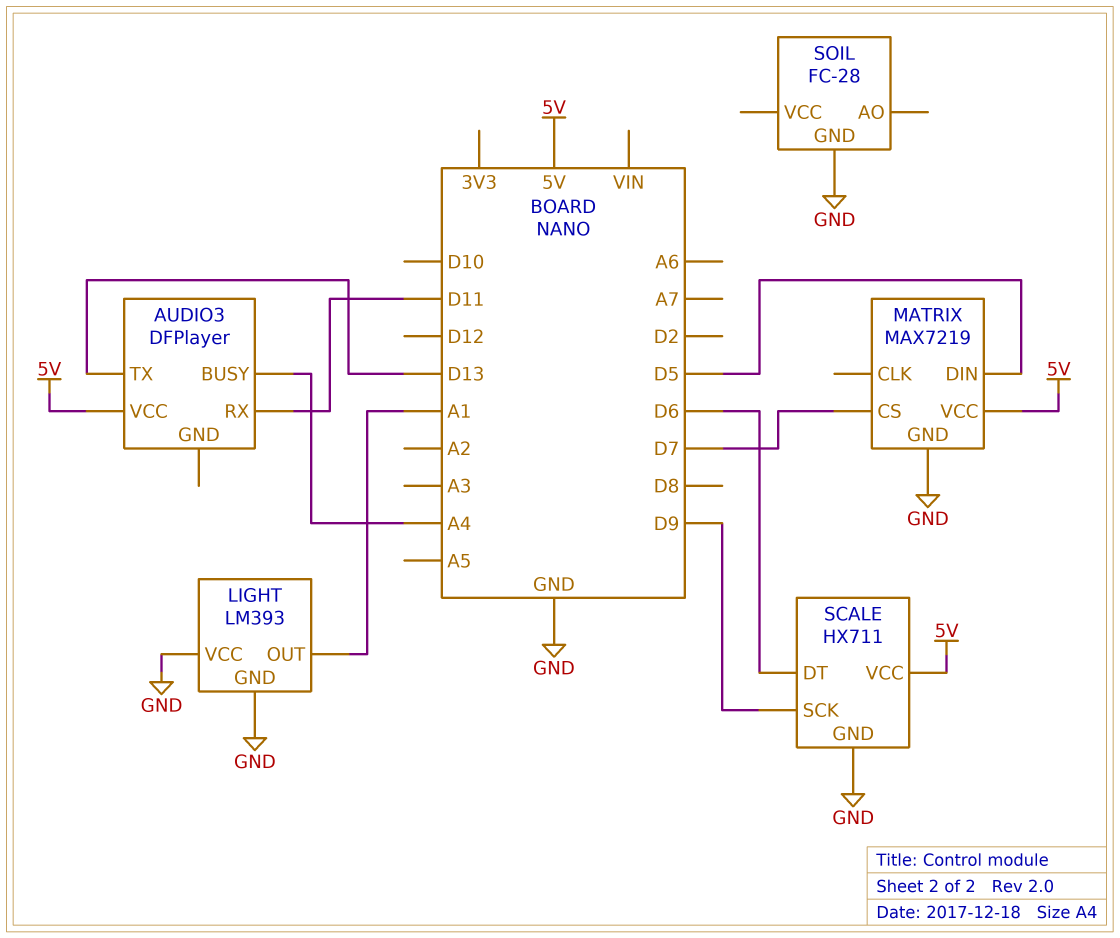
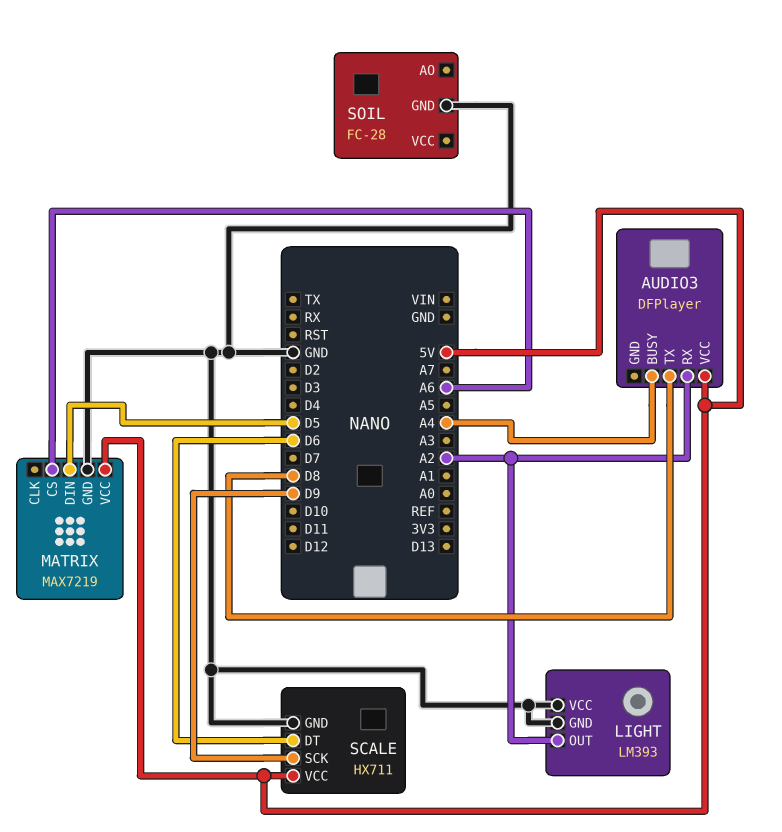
AUDIO3 pin RX: D11 -> A2
AUDIO3 pin TX: D13 -> D8
LIGHT pin OUT: A1 -> A2
MATRIX pin CS: D7 -> A6

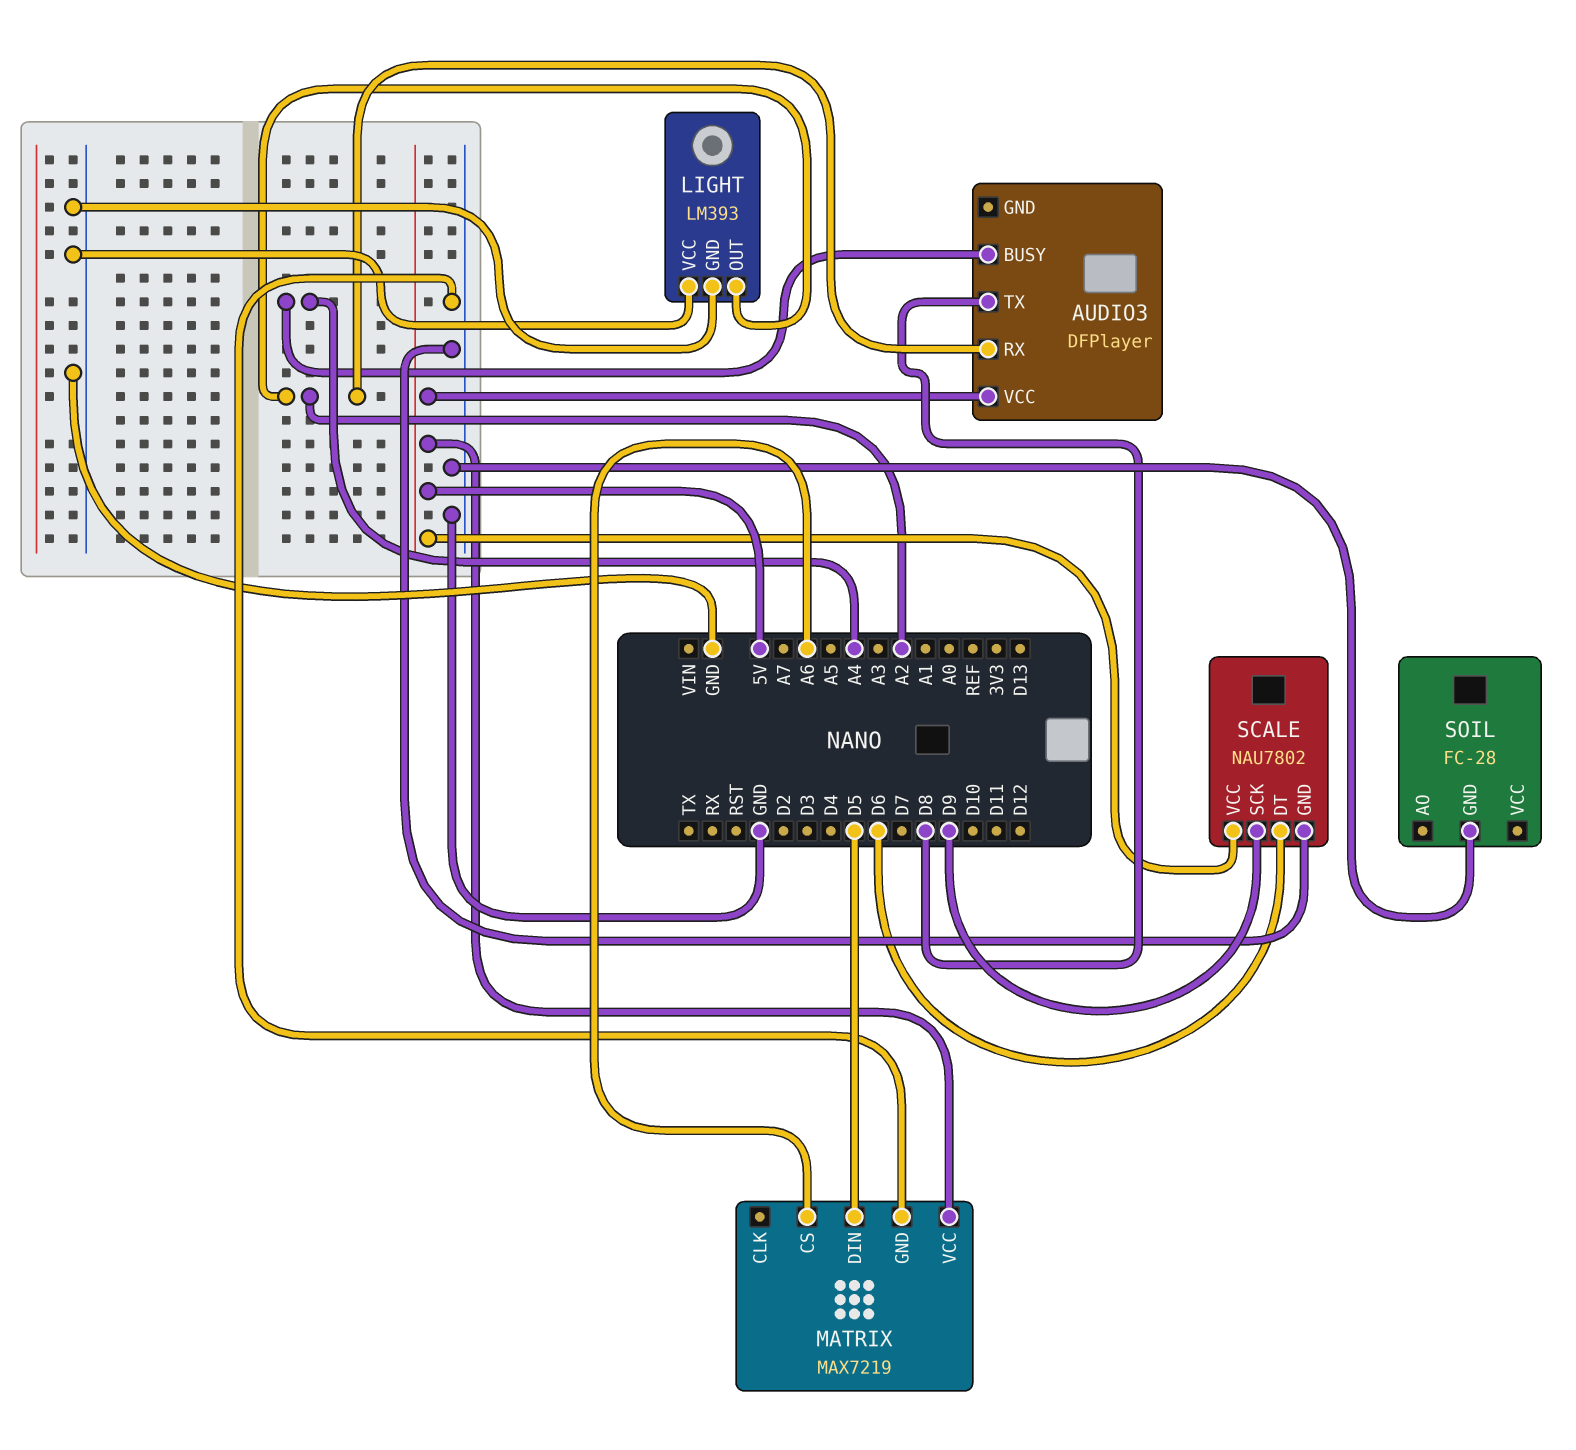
SCALE: HX711 -> NAU7802

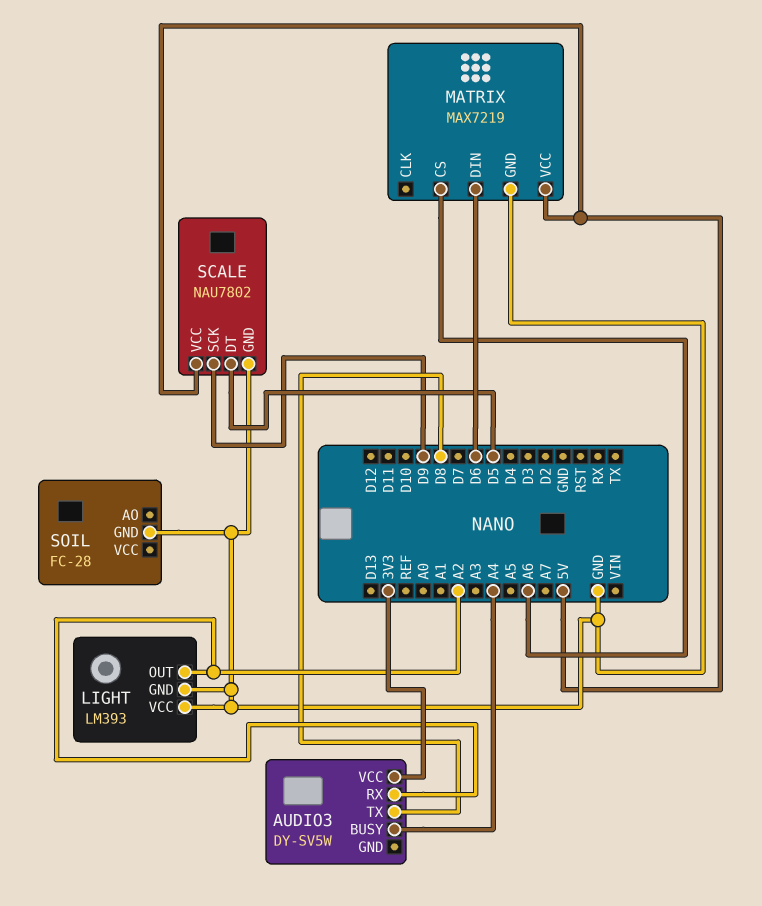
AUDIO3: DFPlayer -> DY-SV5W
AUDIO3 pin VCC: 5V -> 3V3
MATRIX pin DIN: D5 -> D6
SCALE pin DT: D6 -> D5

